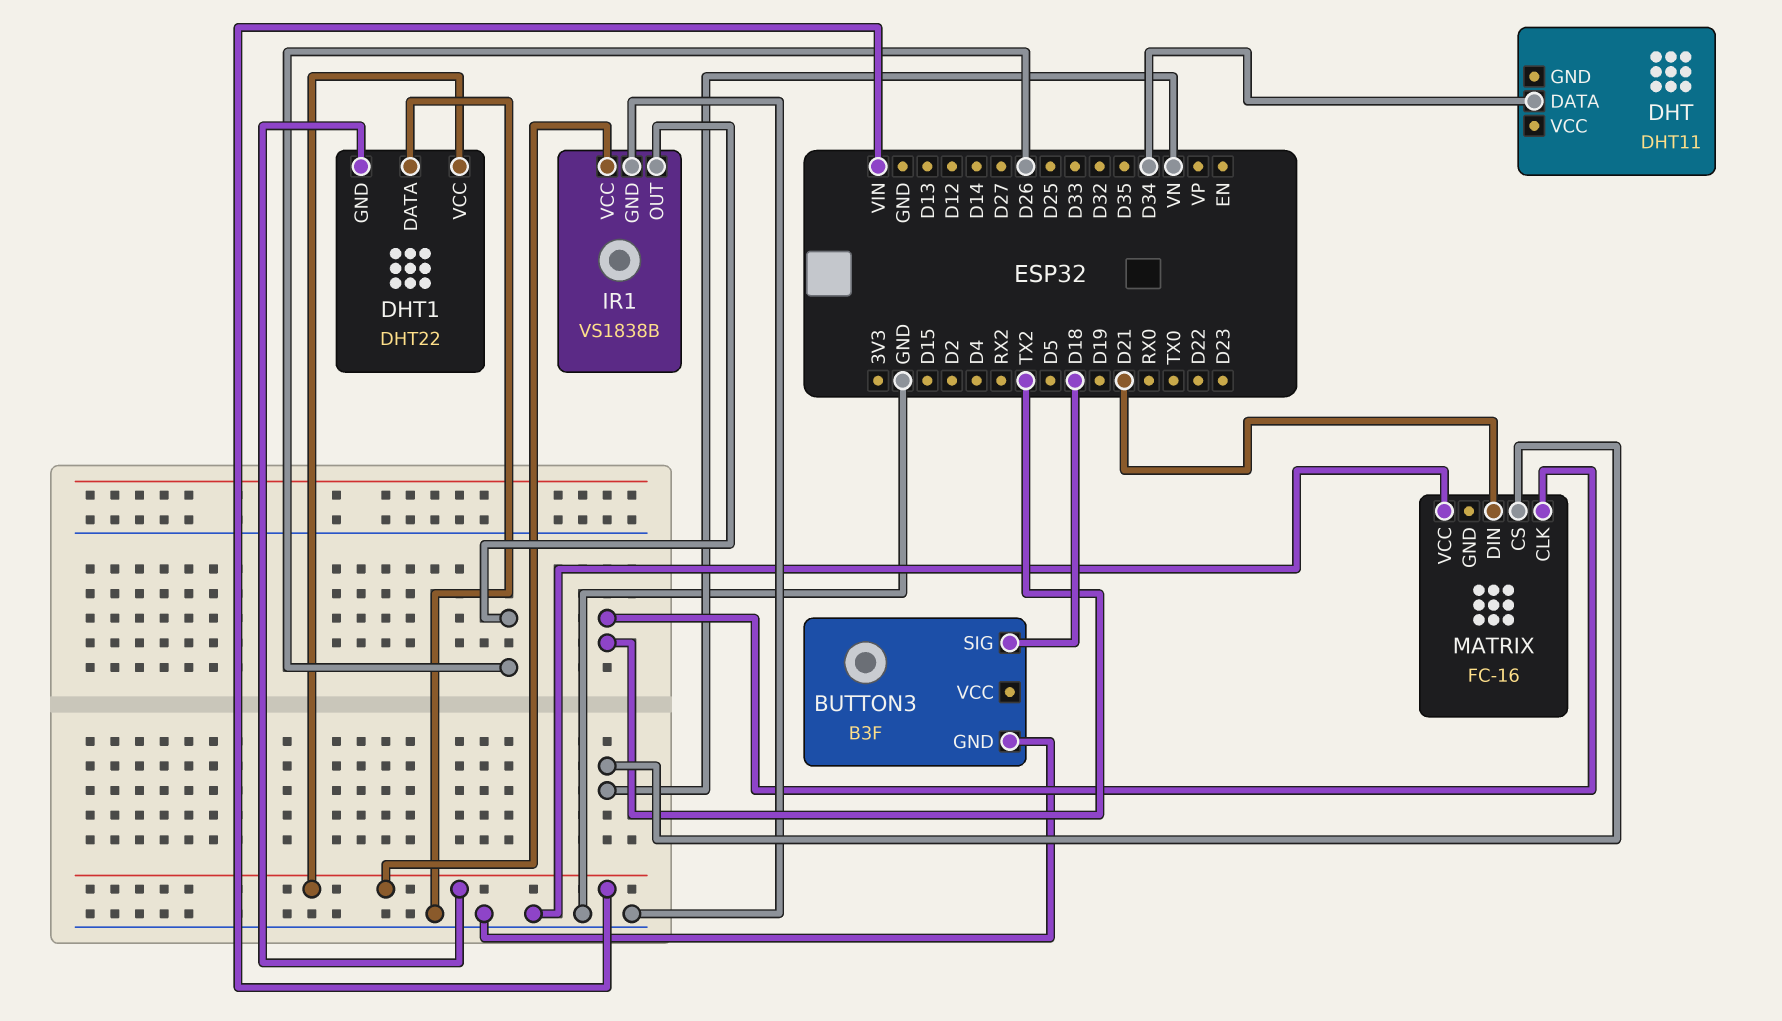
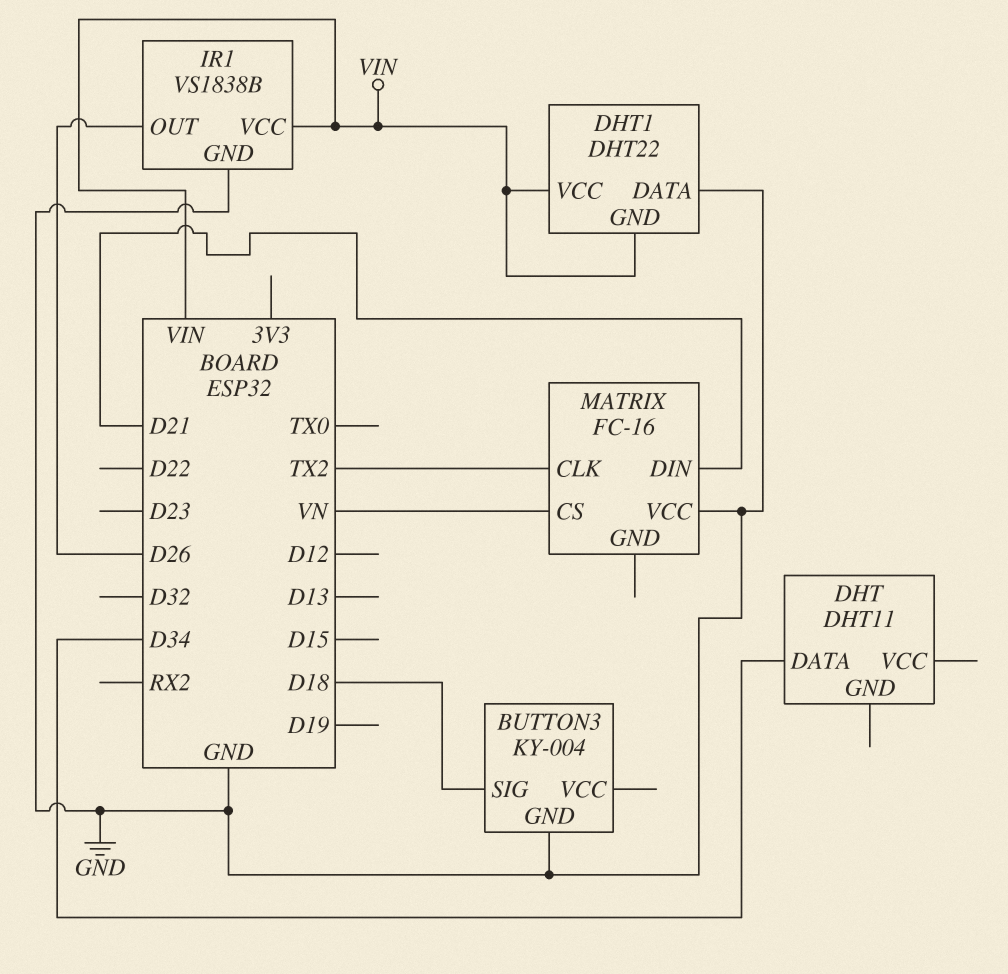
BUTTON3: B3F -> KY-004

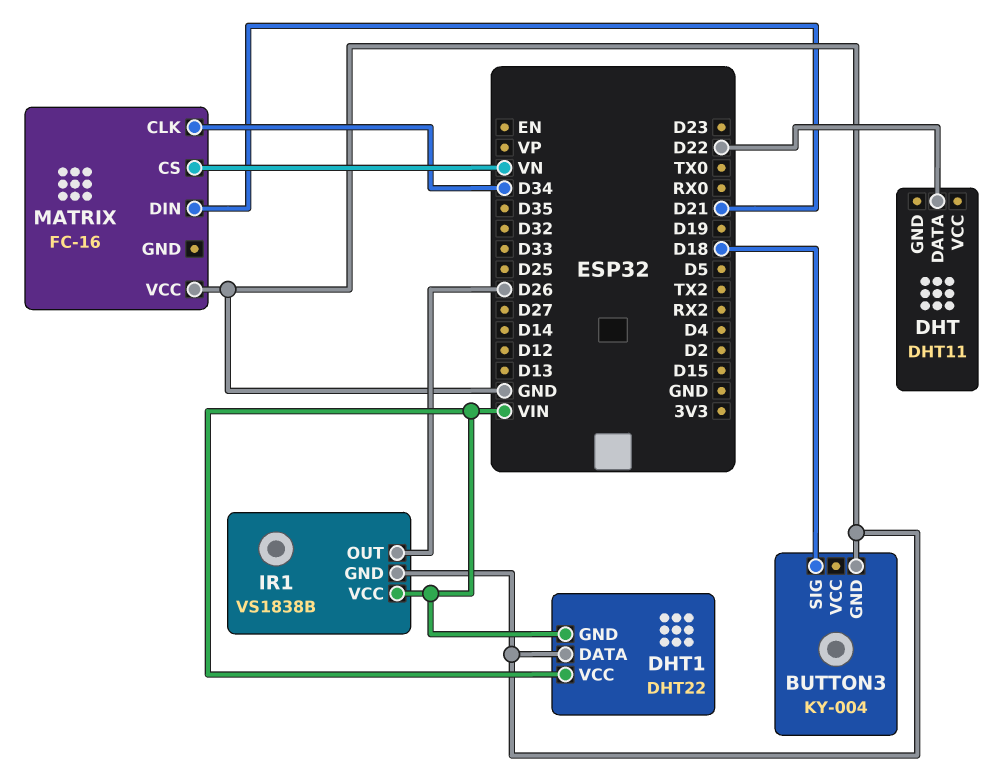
DHT pin DATA: D34 -> D22
MATRIX pin CLK: TX2 -> D34

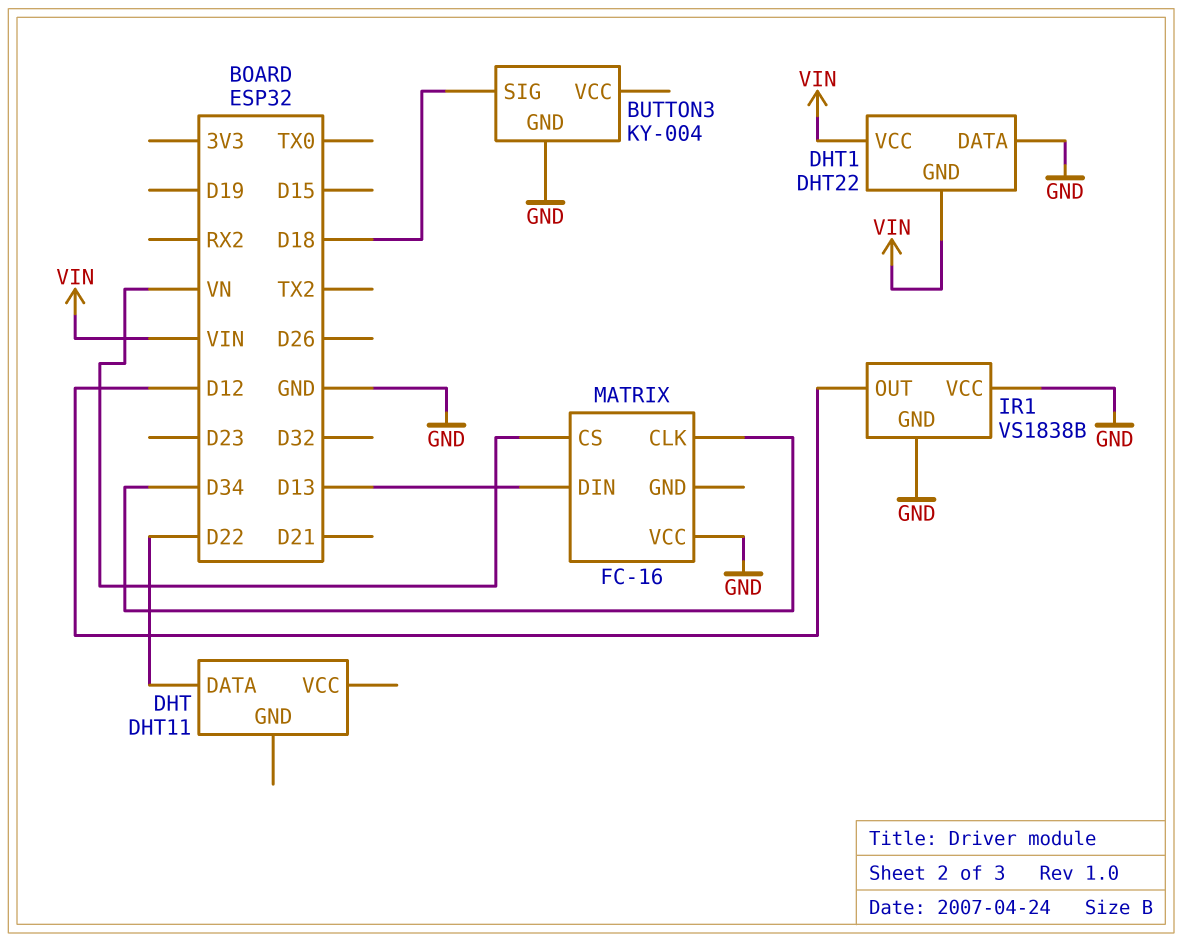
IR1 pin OUT: D26 -> D12
IR1 pin VCC: VIN -> GND
MATRIX pin DIN: D21 -> D13

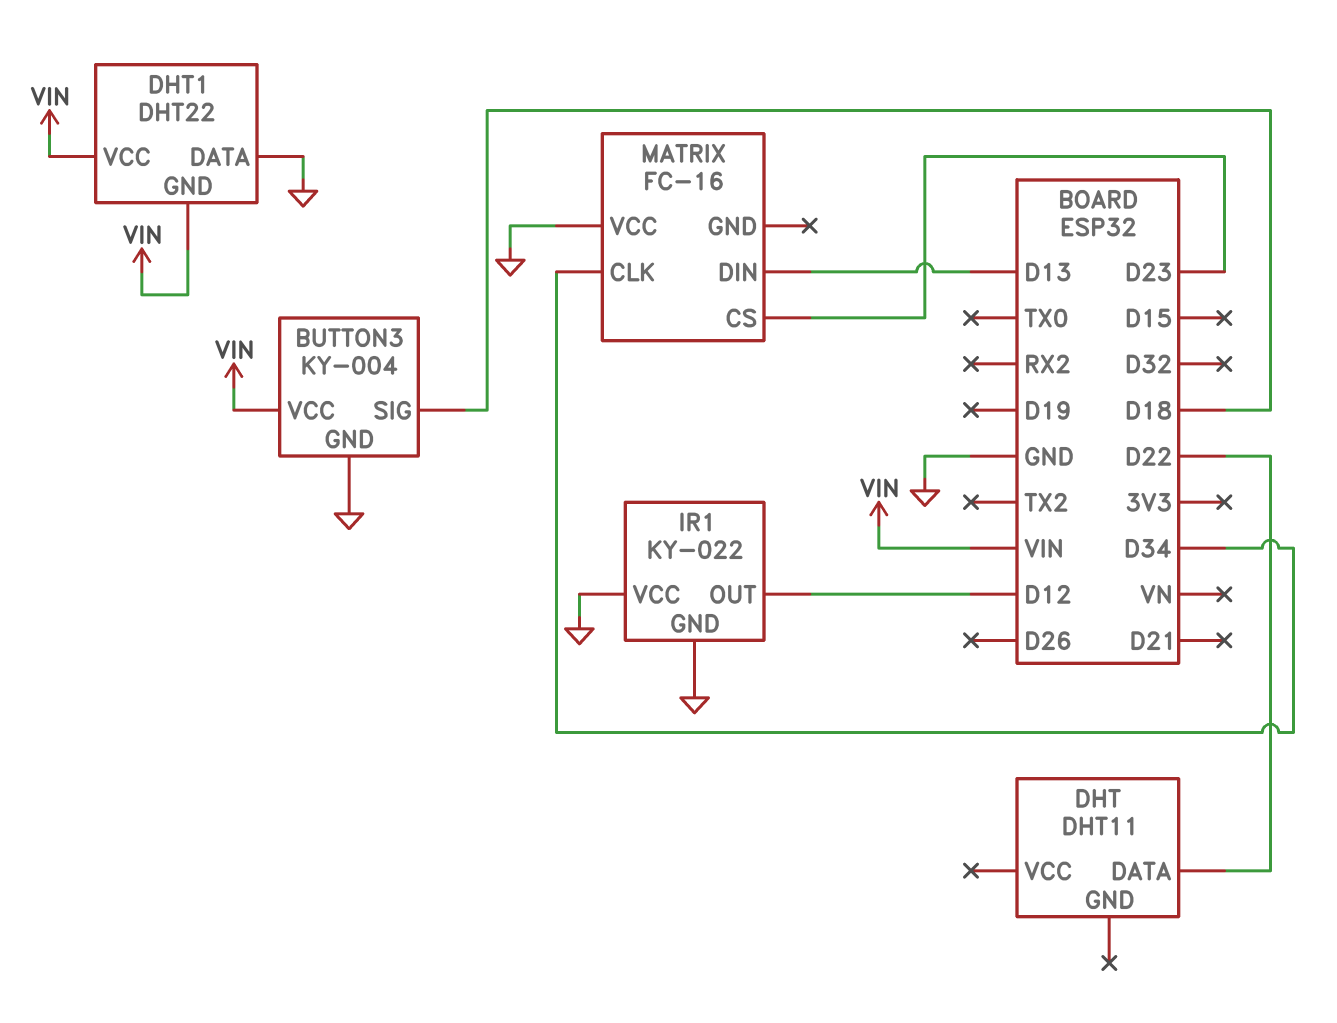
BUTTON3 pin VCC: none -> VIN
IR1: VS1838B -> KY-022
MATRIX pin CS: VN -> D23

